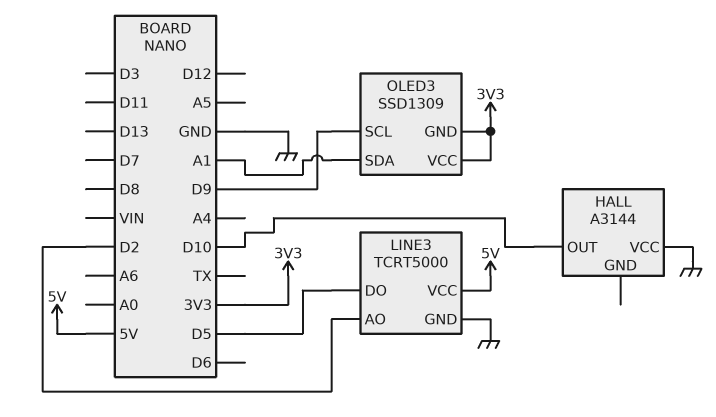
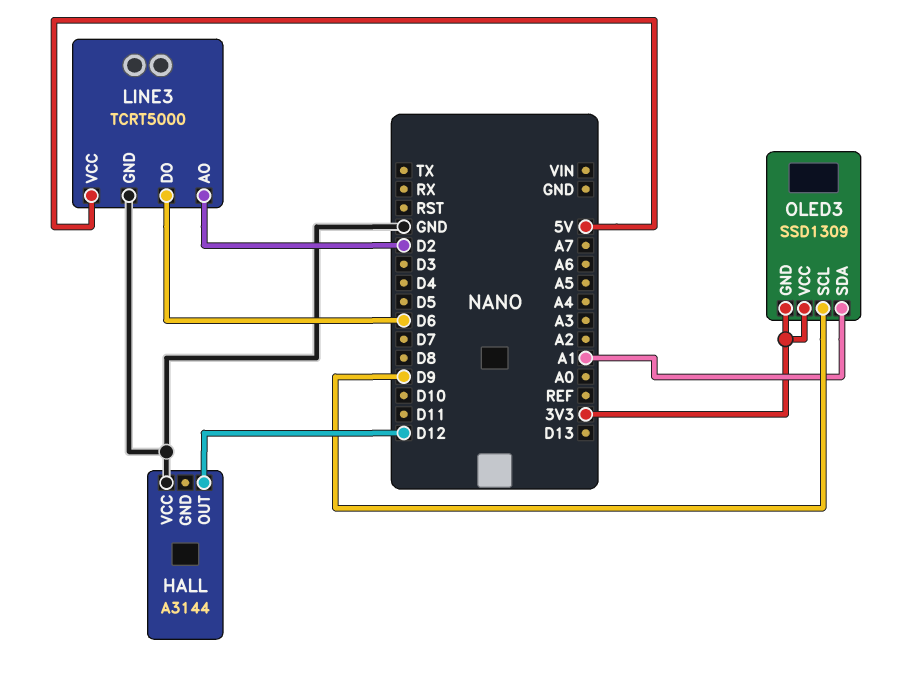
HALL pin OUT: D10 -> D12
LINE3 pin DO: D5 -> D6

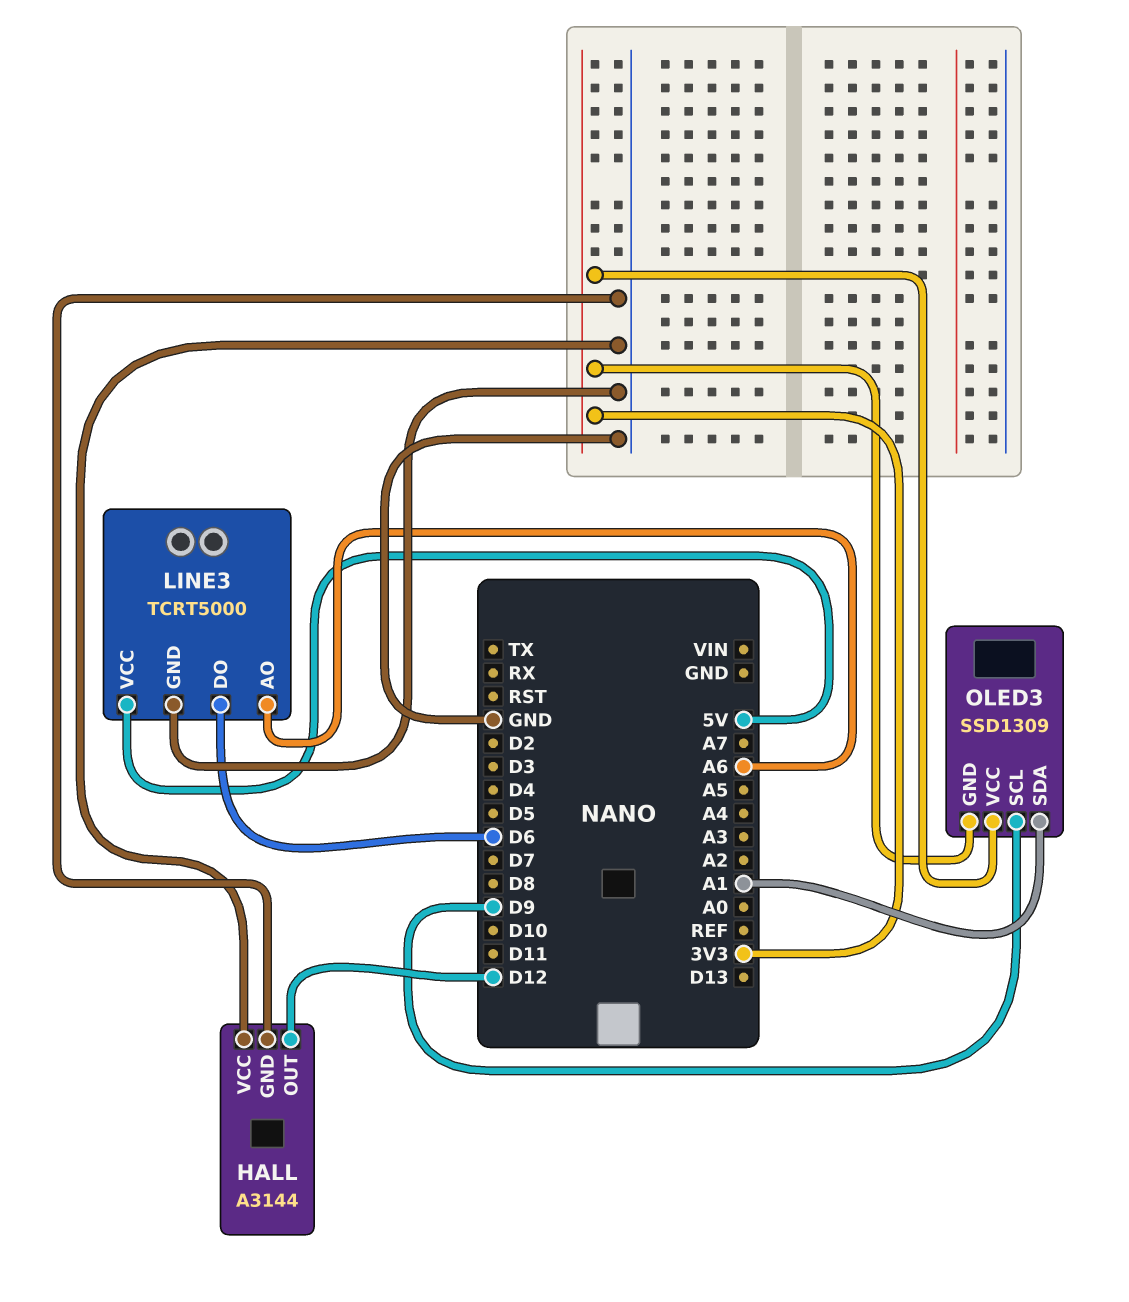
HALL pin GND: none -> GND
LINE3 pin AO: D2 -> A6

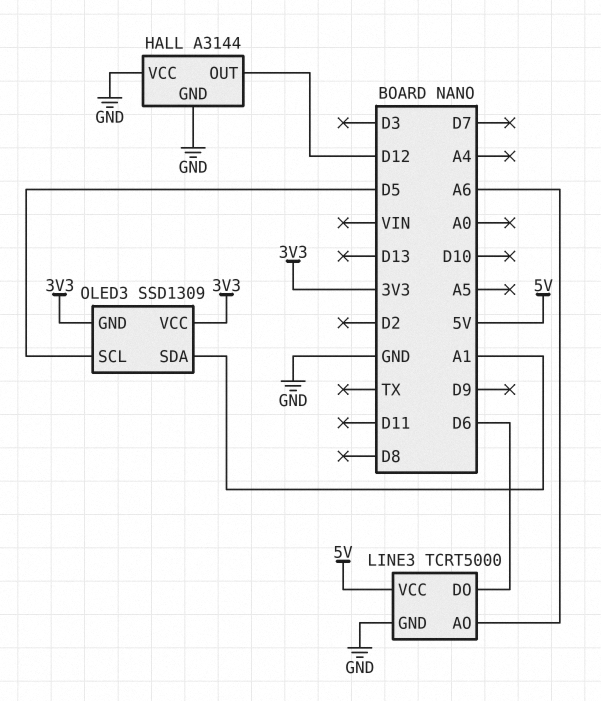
OLED3 pin SCL: D9 -> D5

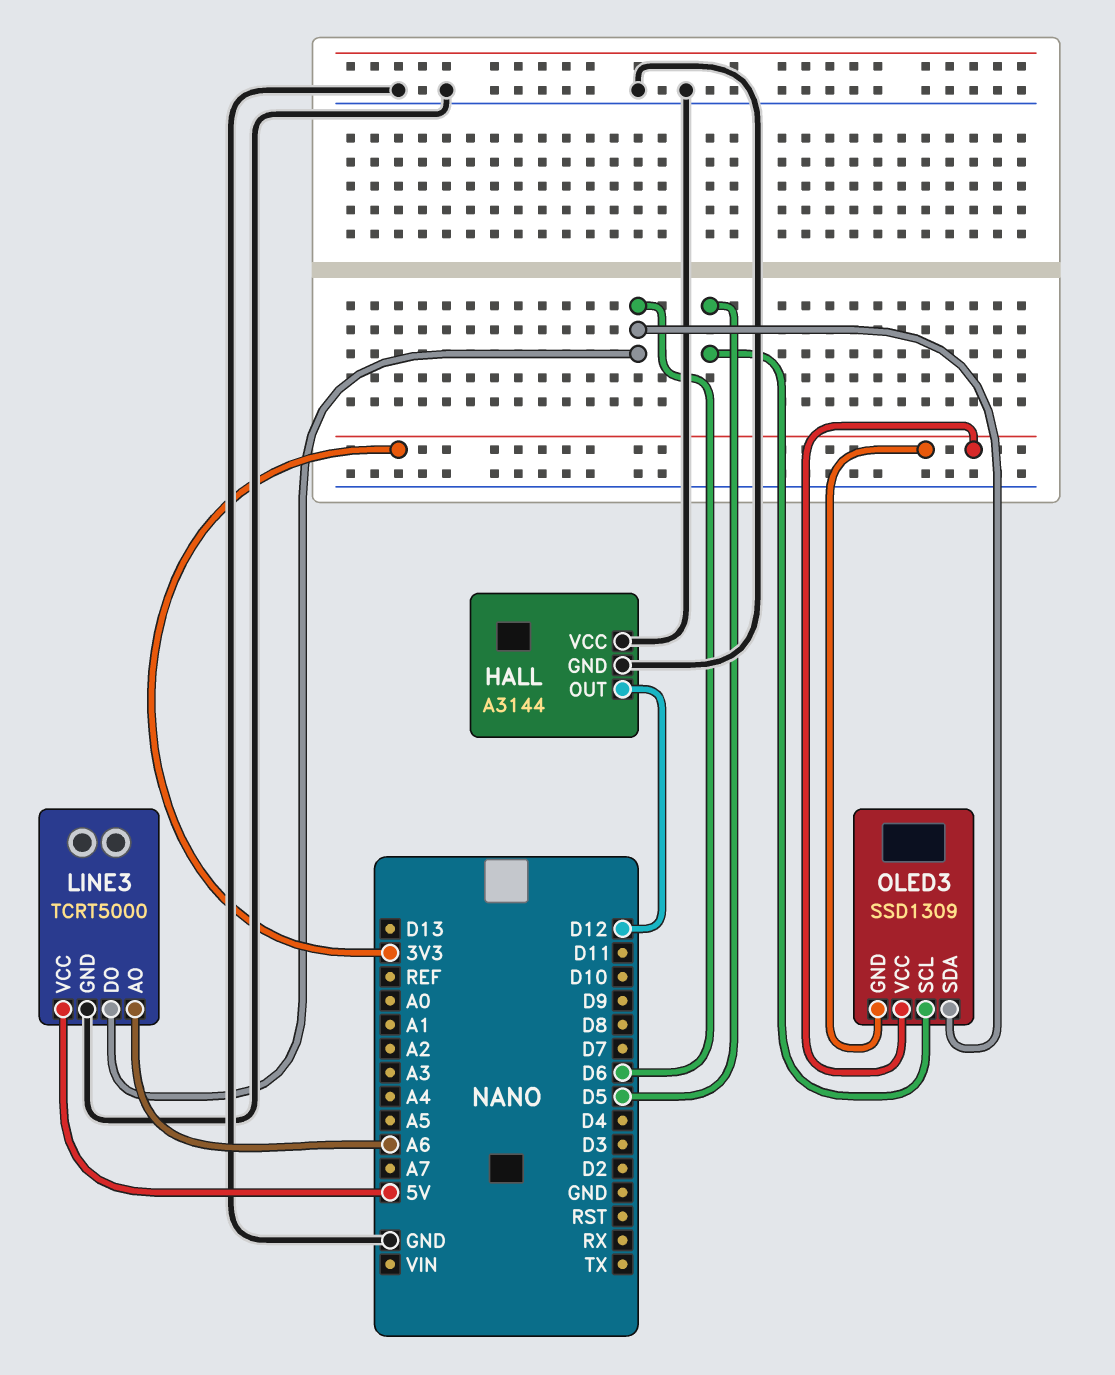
OLED3 pin SDA: A1 -> D6

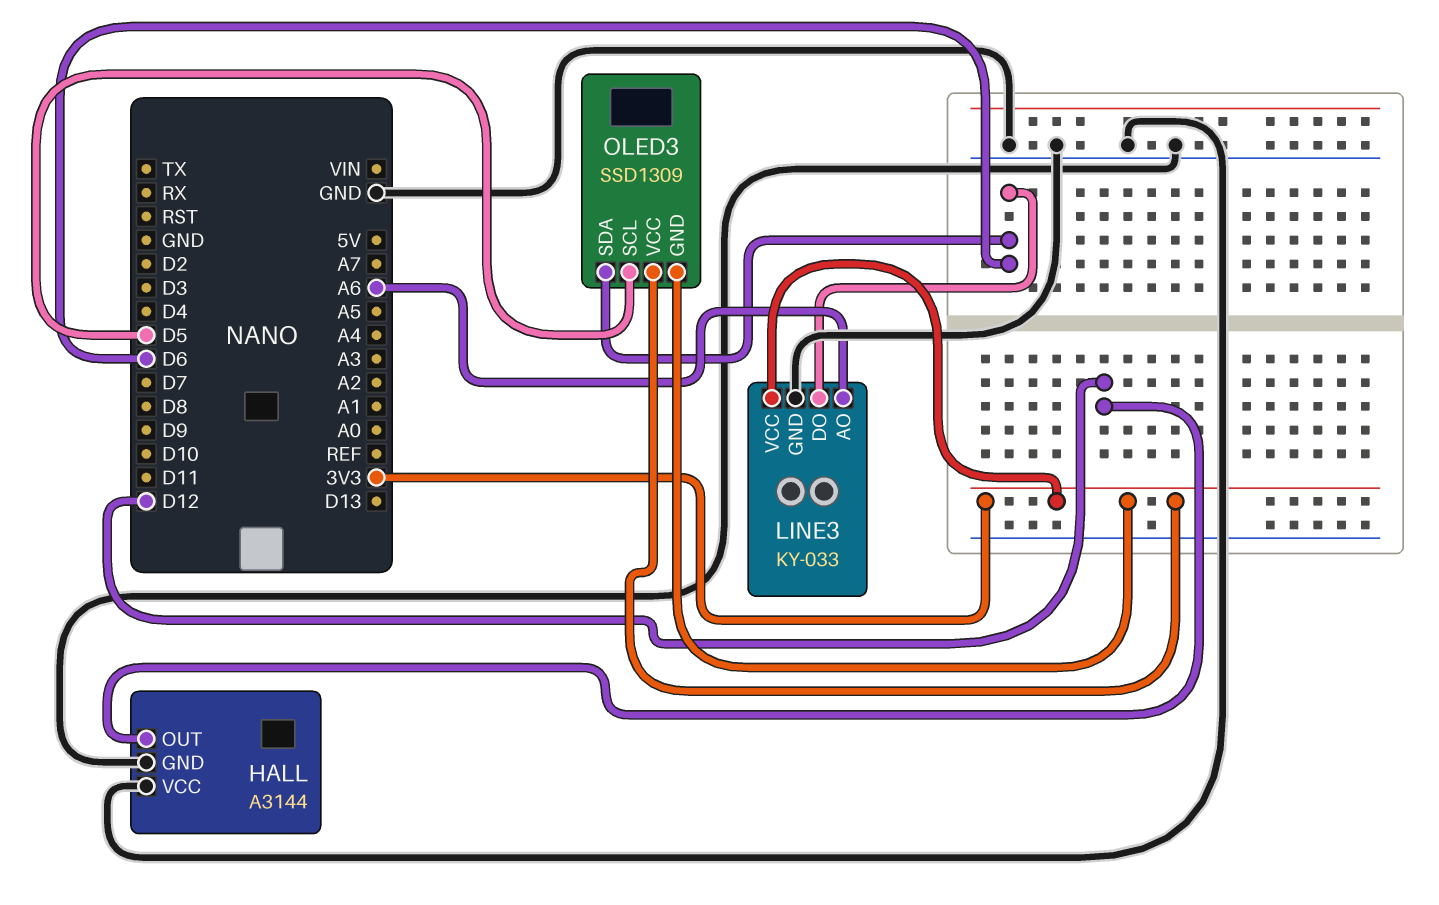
LINE3: TCRT5000 -> KY-033
LINE3 pin VCC: 5V -> 3V3

